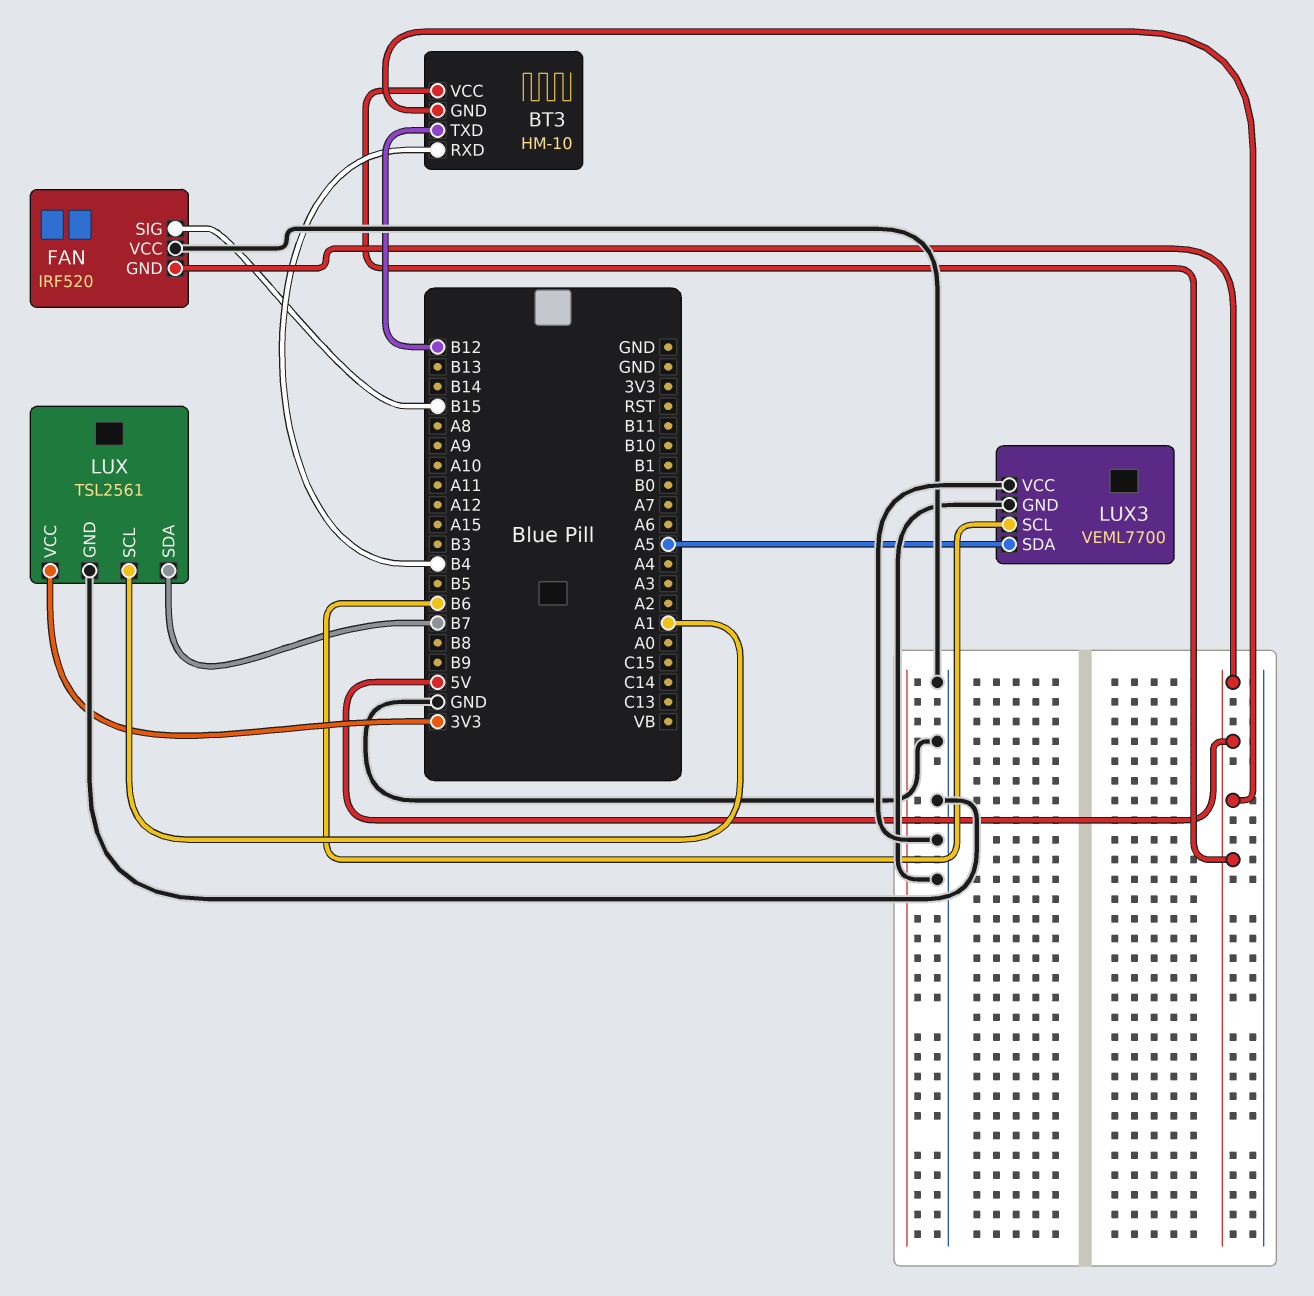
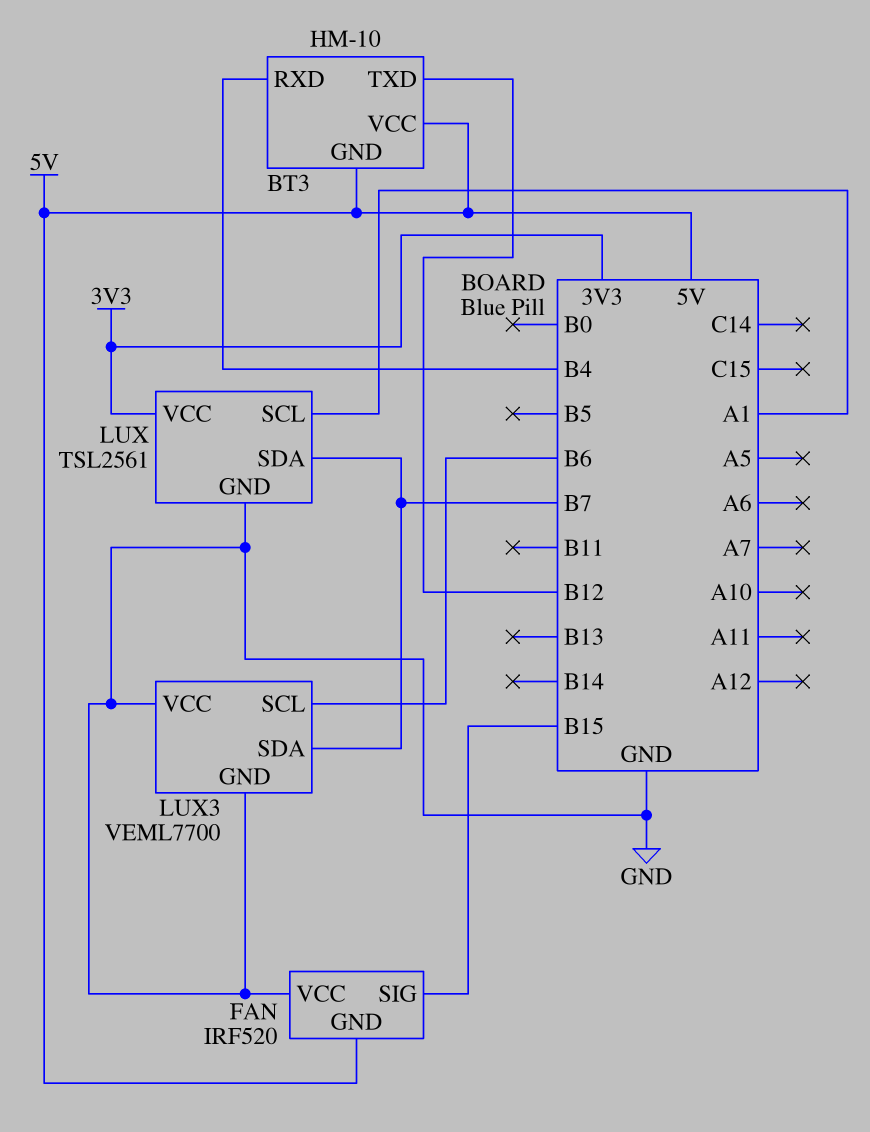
LUX3 pin SDA: A5 -> B7

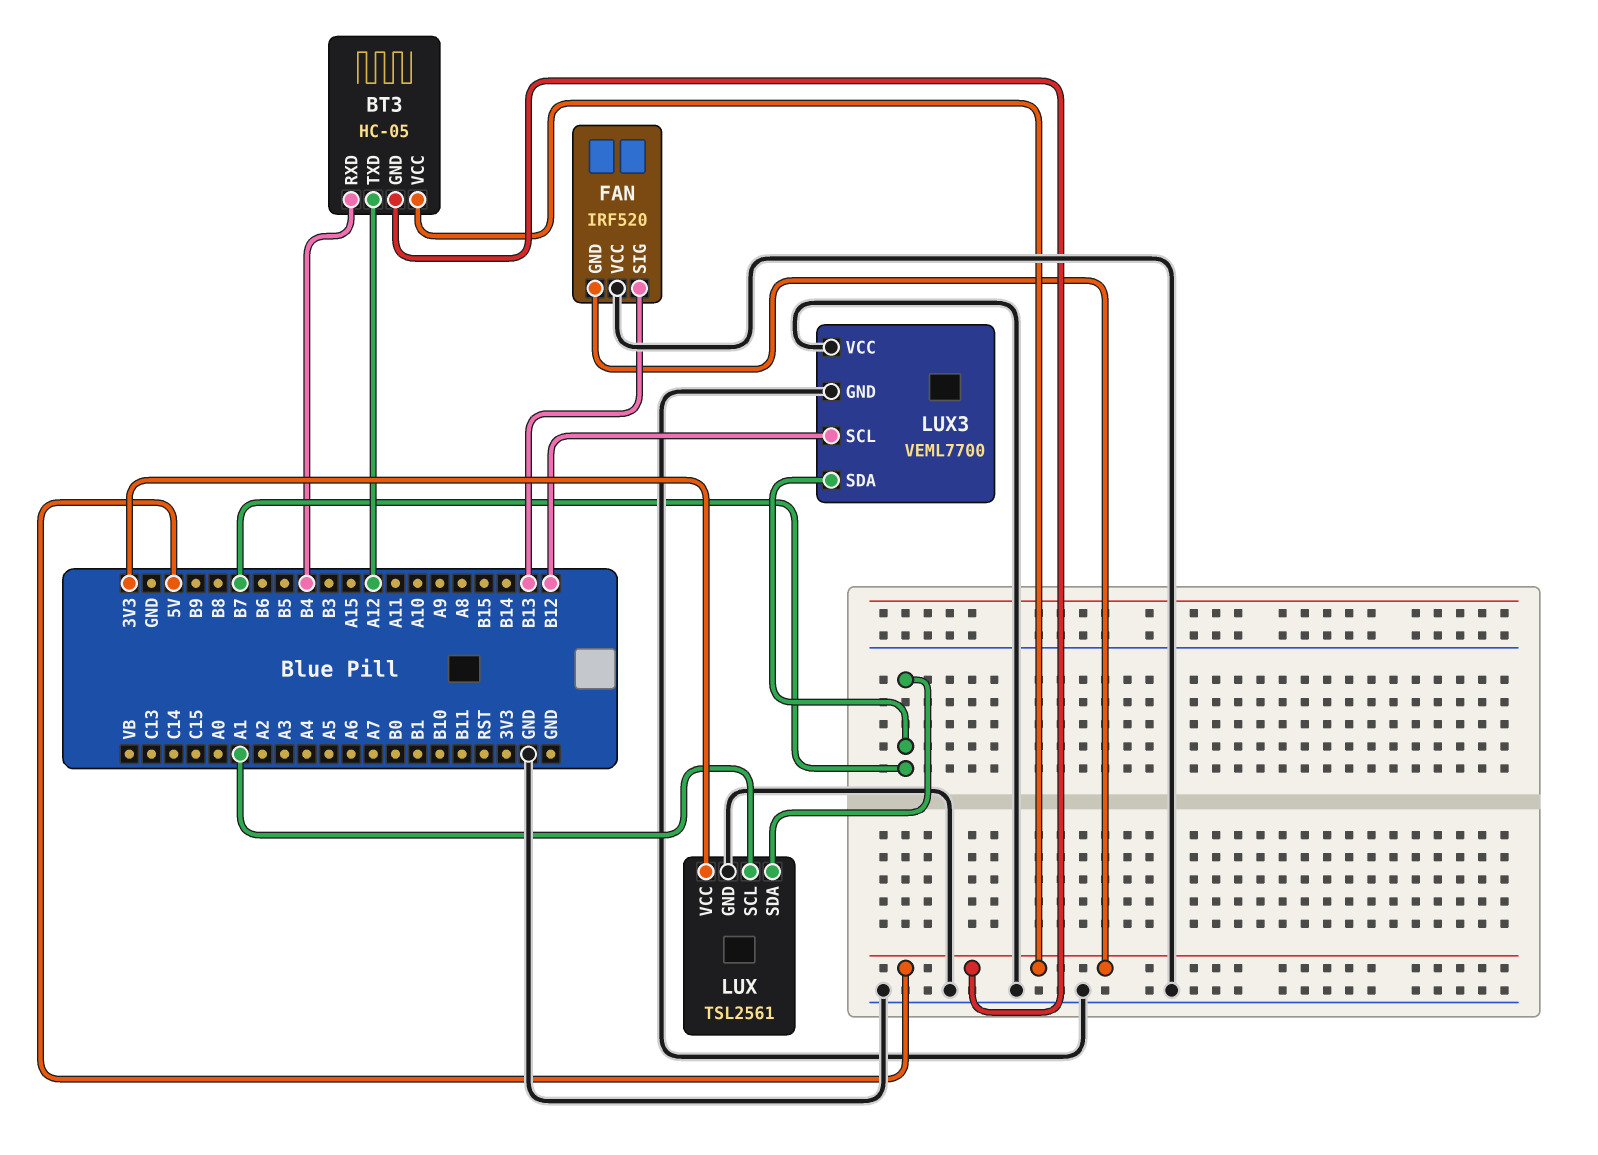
BT3: HM-10 -> HC-05
BT3 pin TXD: B12 -> A12
FAN pin SIG: B15 -> B13
LUX3 pin SCL: B6 -> B12

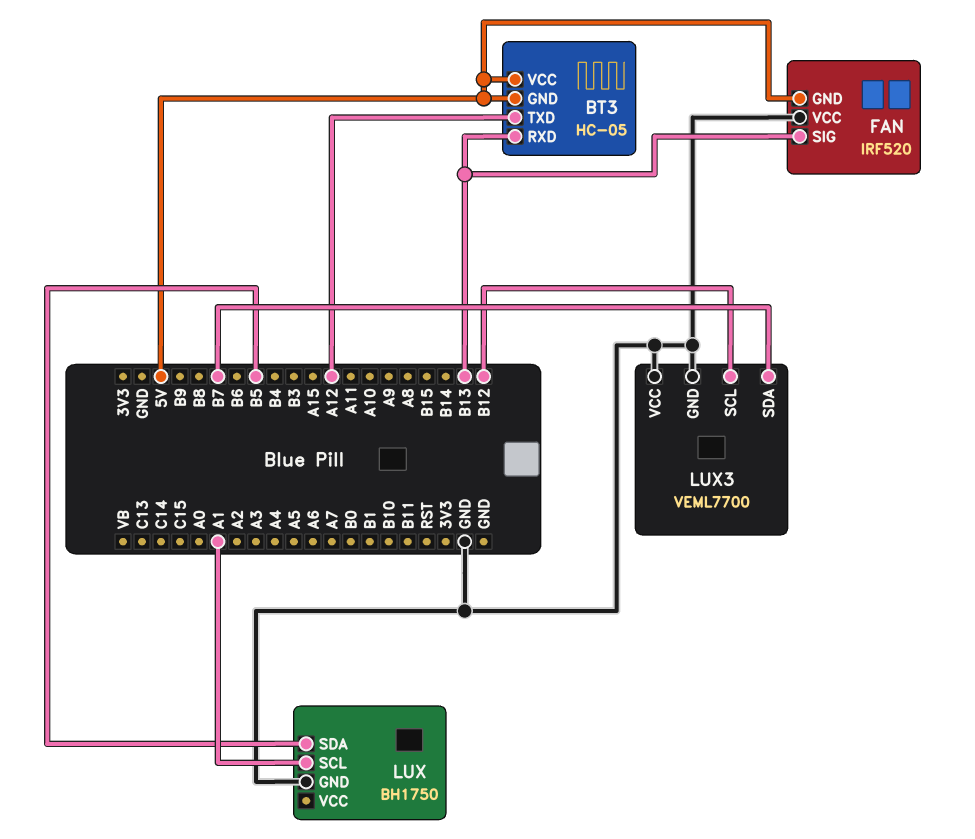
BT3 pin RXD: B4 -> B13
LUX: TSL2561 -> BH1750
LUX pin SDA: B7 -> B5
LUX pin VCC: 3V3 -> none

